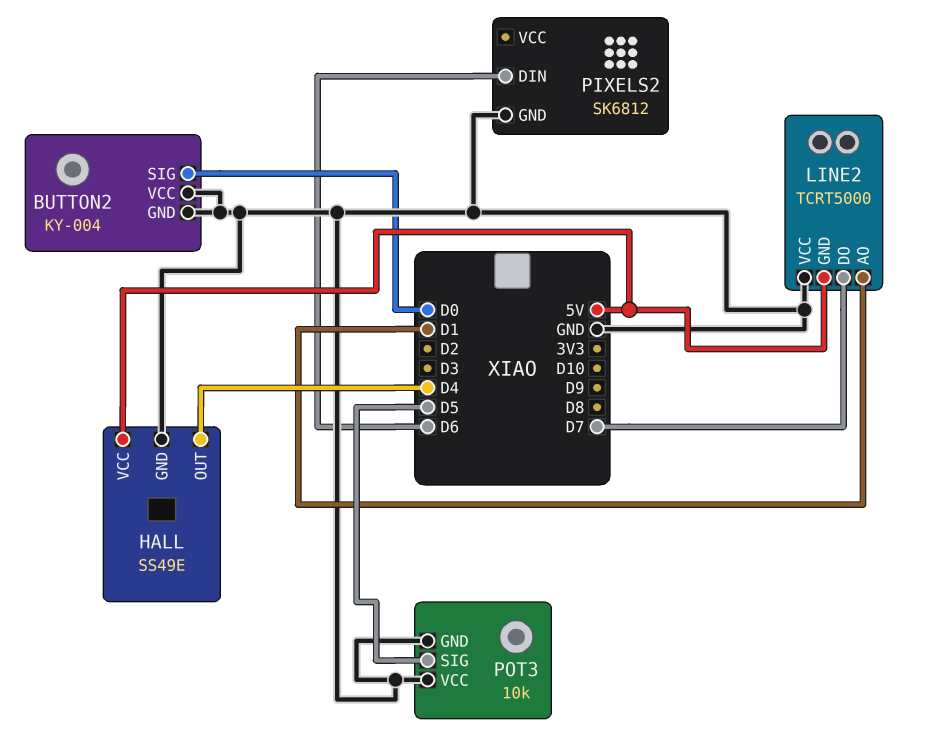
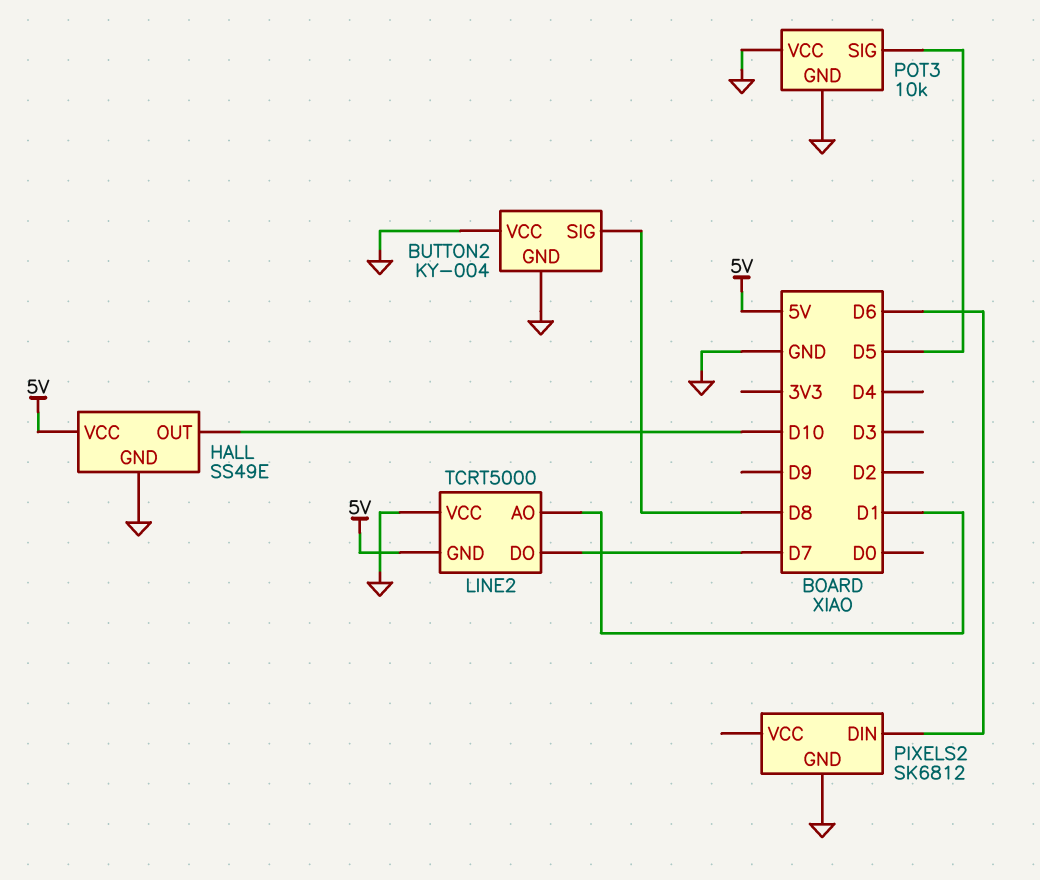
BUTTON2 pin SIG: D0 -> D8
HALL pin OUT: D4 -> D10

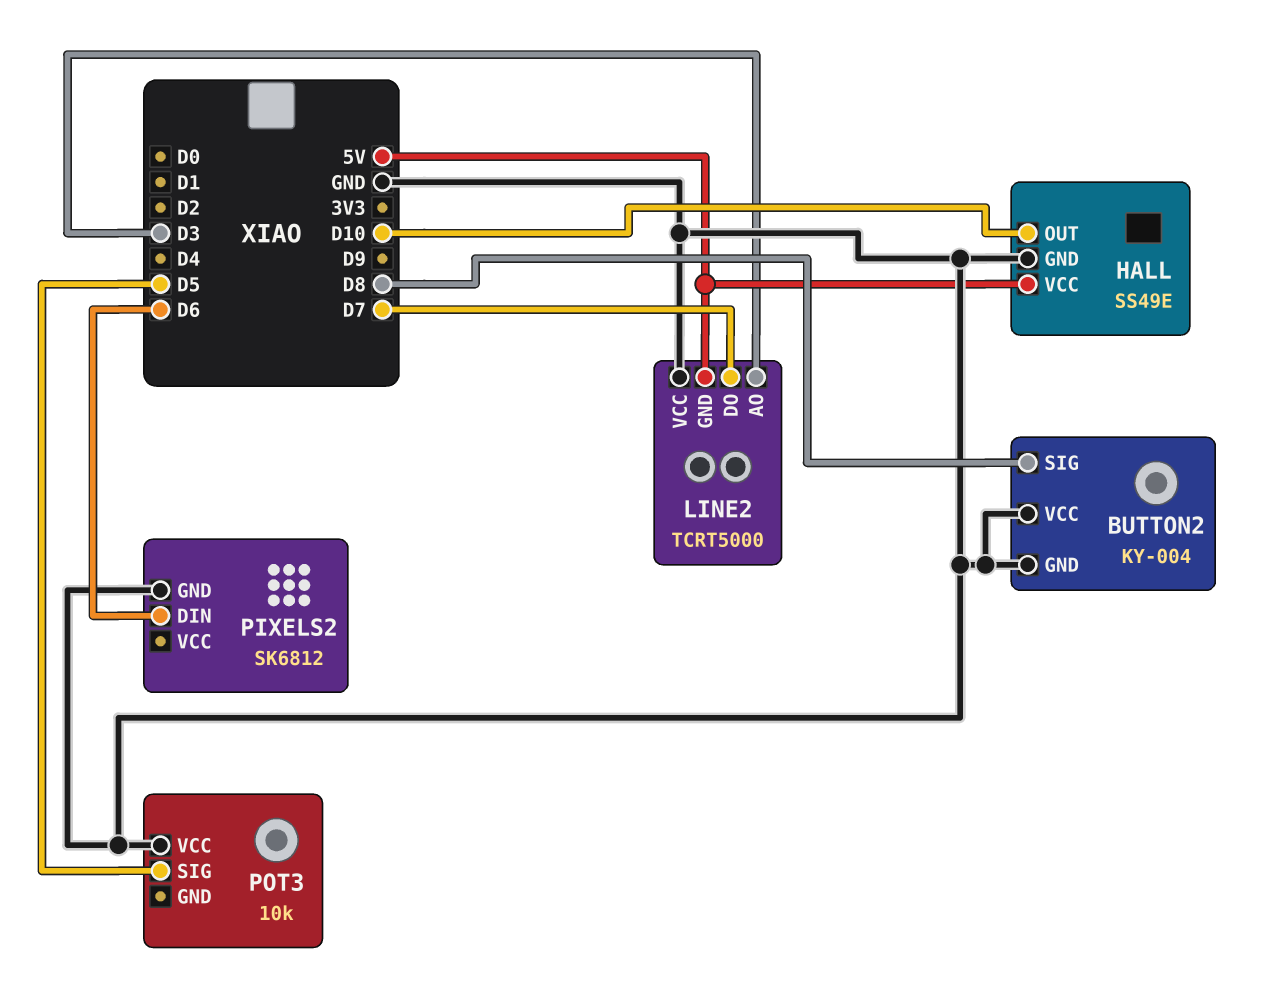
LINE2 pin AO: D1 -> D3
POT3 pin GND: GND -> none

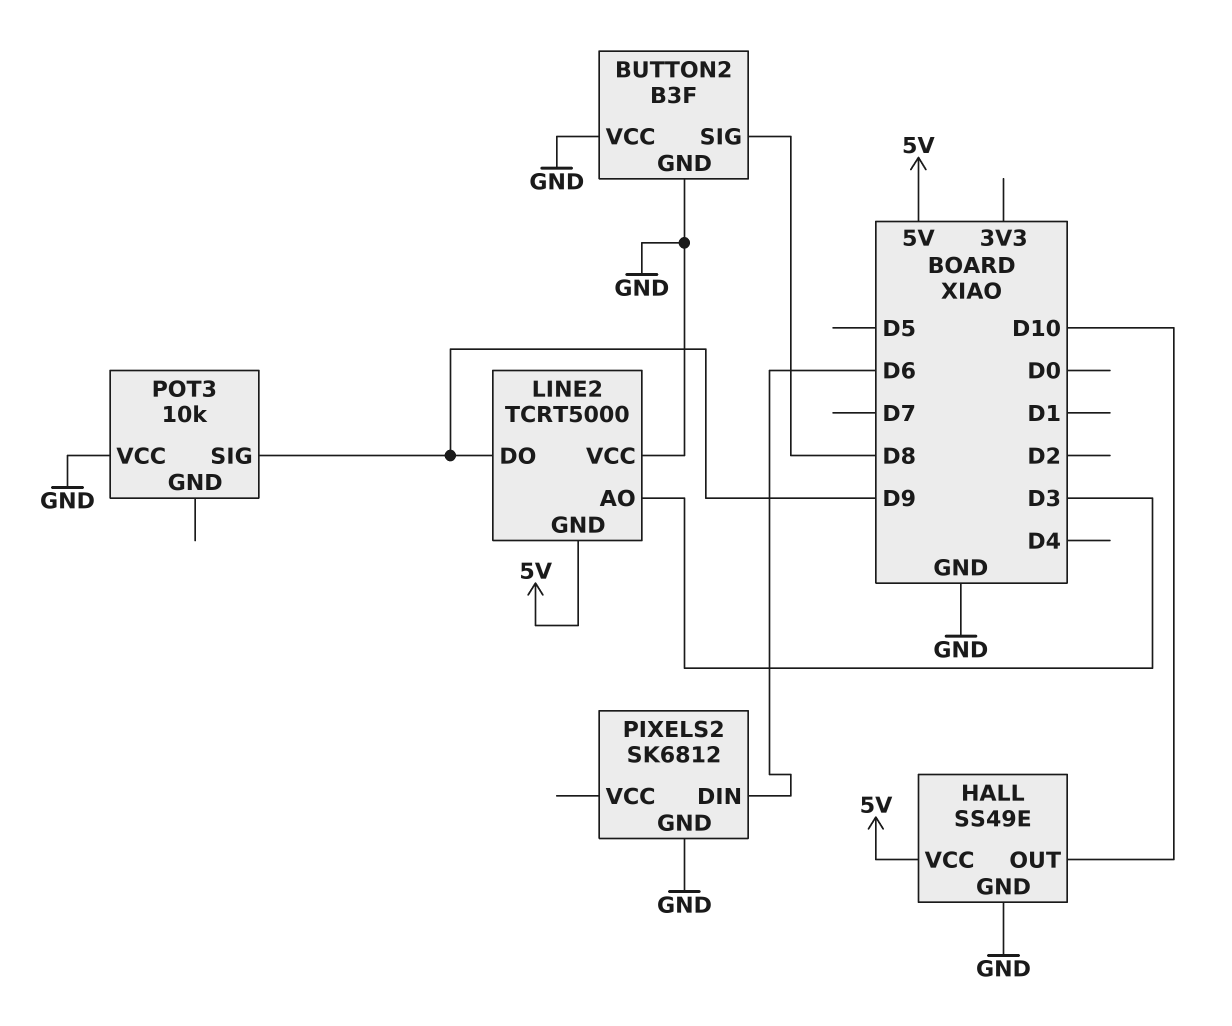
BUTTON2: KY-004 -> B3F
LINE2 pin DO: D7 -> D9
POT3 pin SIG: D5 -> D9

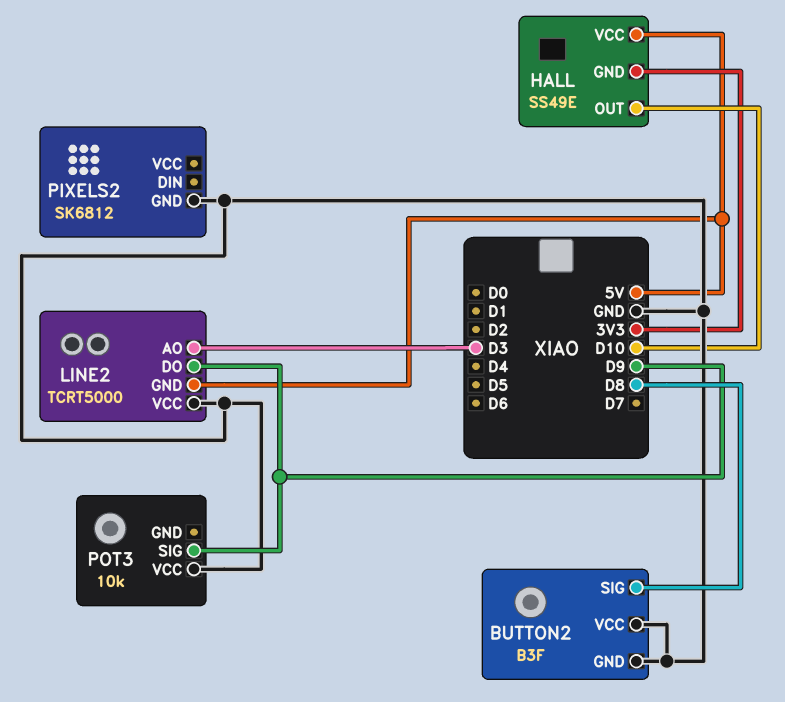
HALL pin GND: GND -> 3V3
PIXELS2 pin DIN: D6 -> none

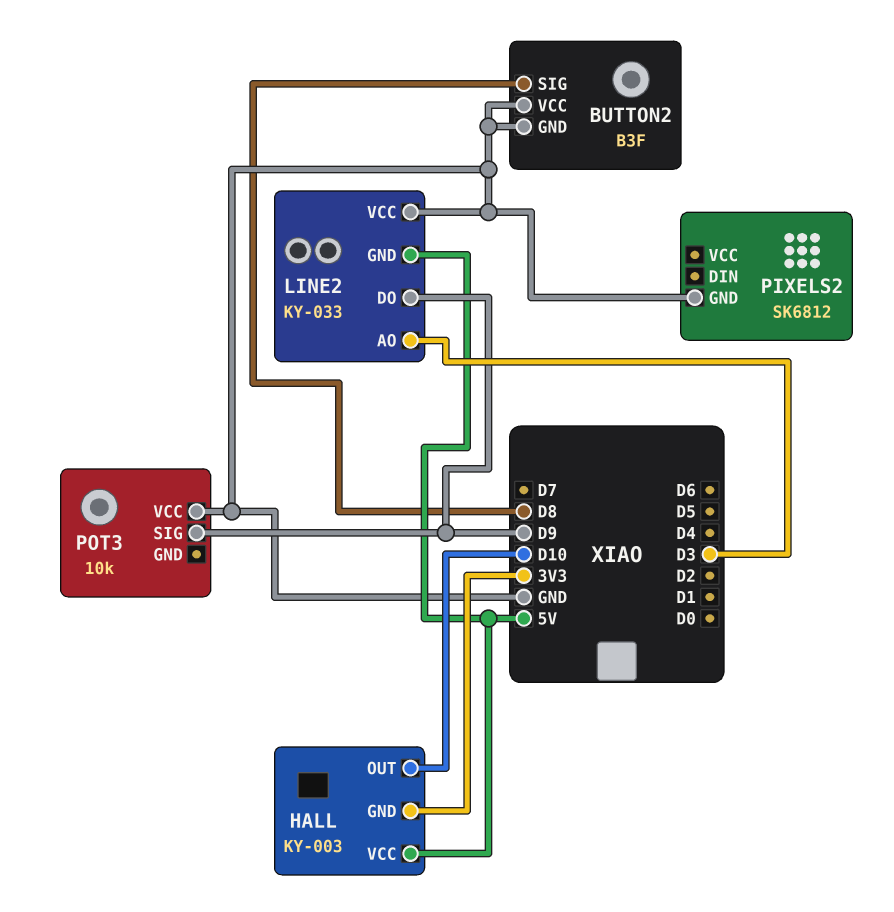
HALL: SS49E -> KY-003
LINE2: TCRT5000 -> KY-033

